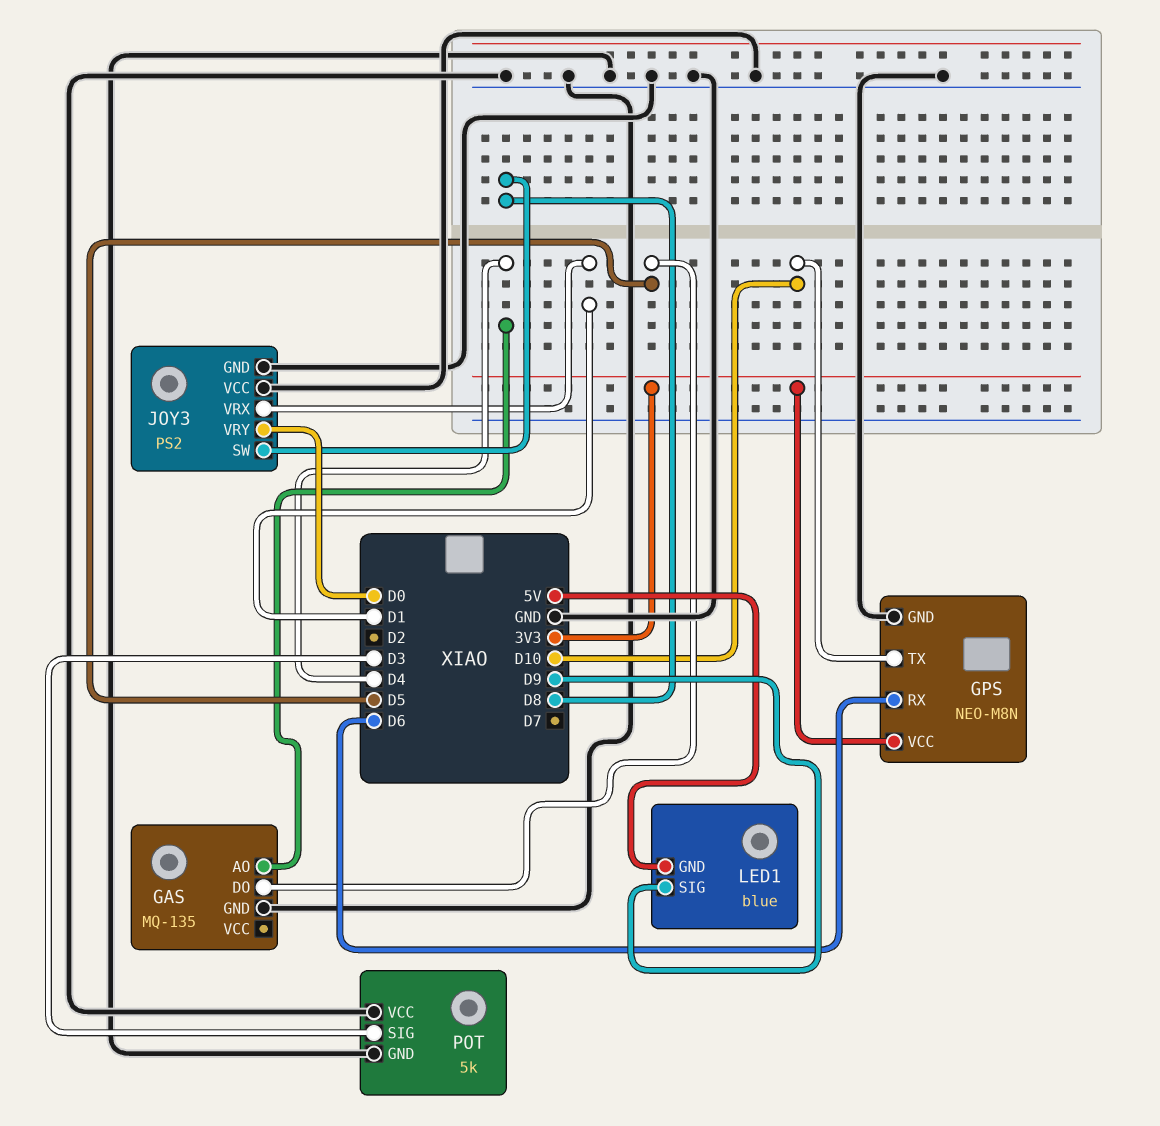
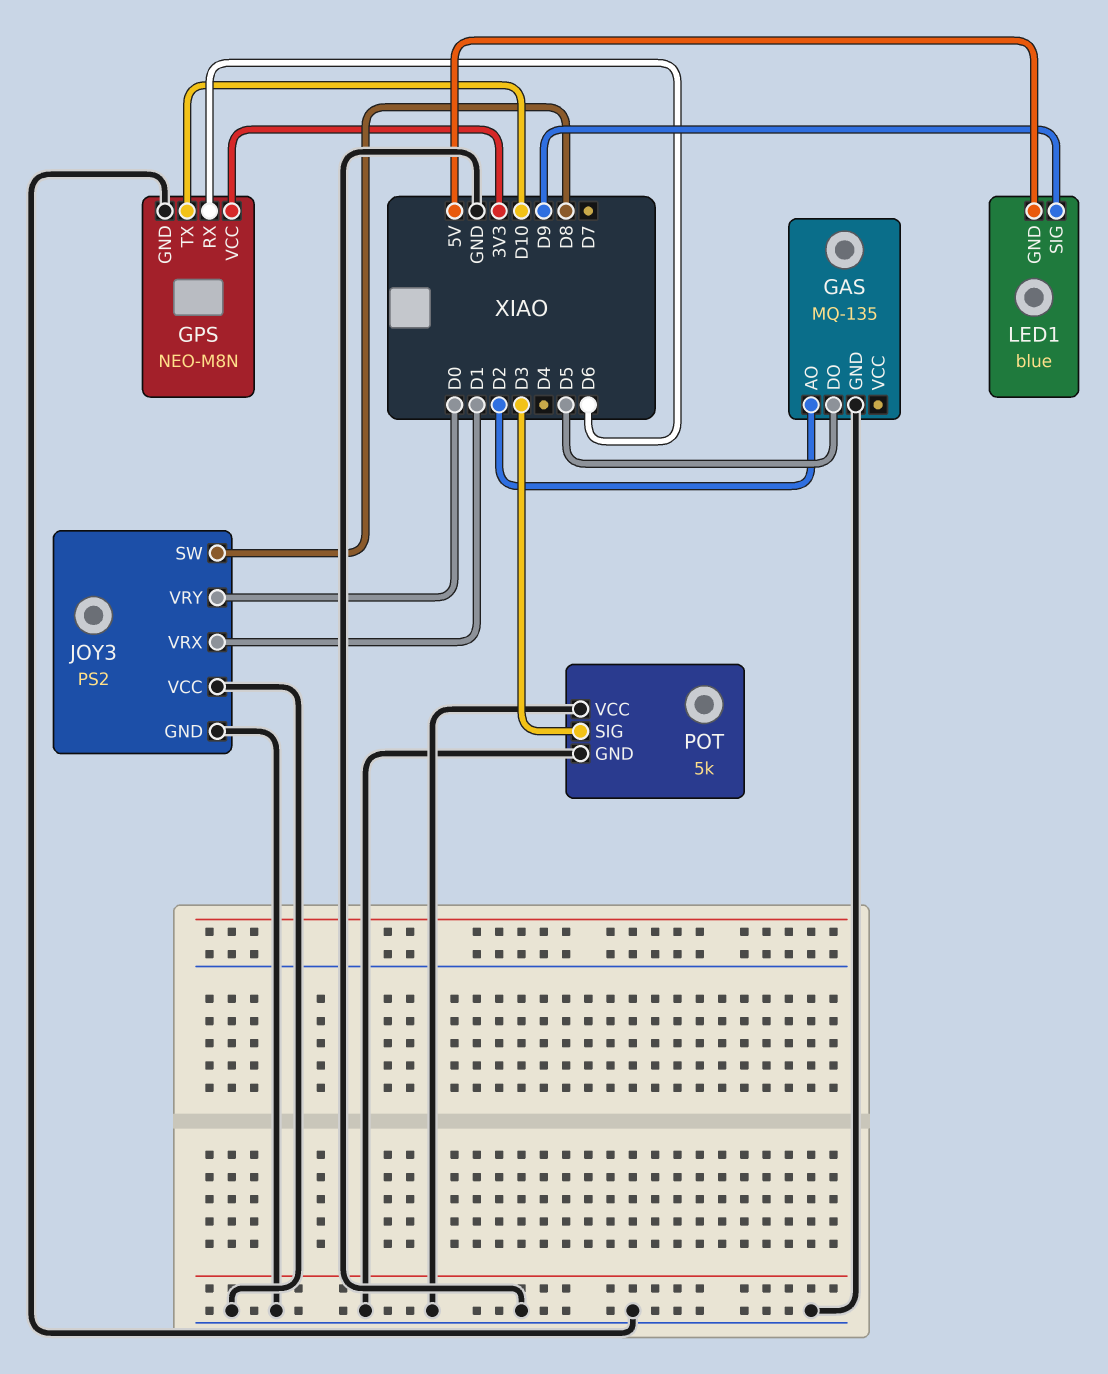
GAS pin AO: D4 -> D2

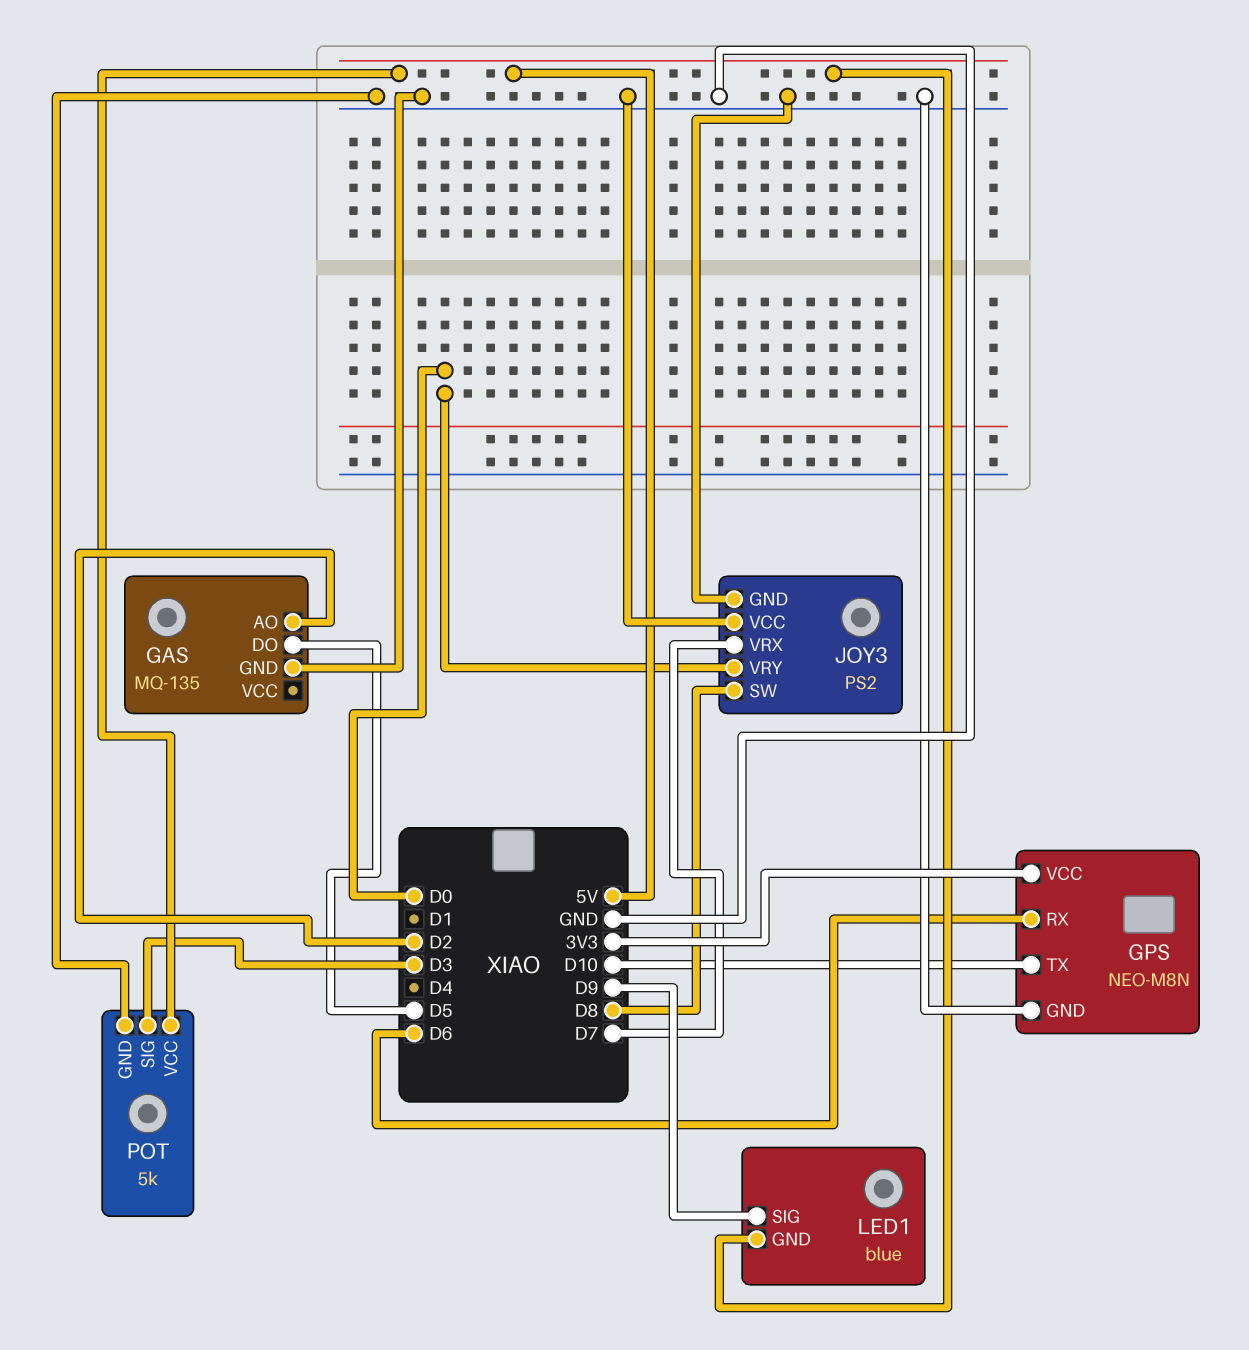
JOY3 pin VRX: D1 -> D7
POT pin VCC: GND -> 5V

